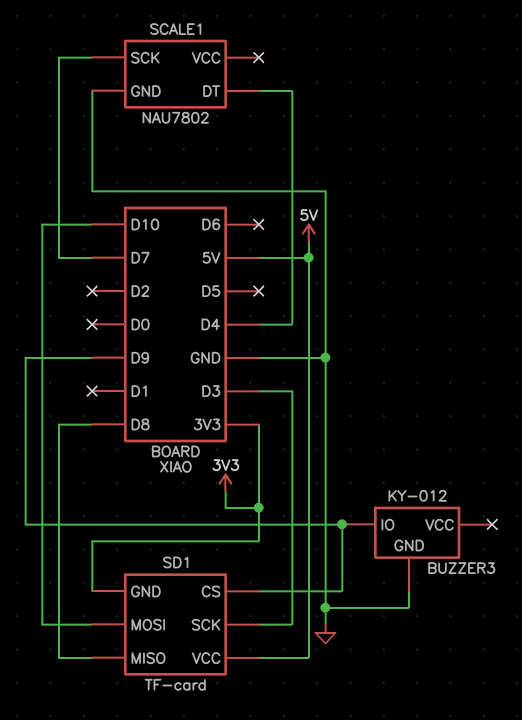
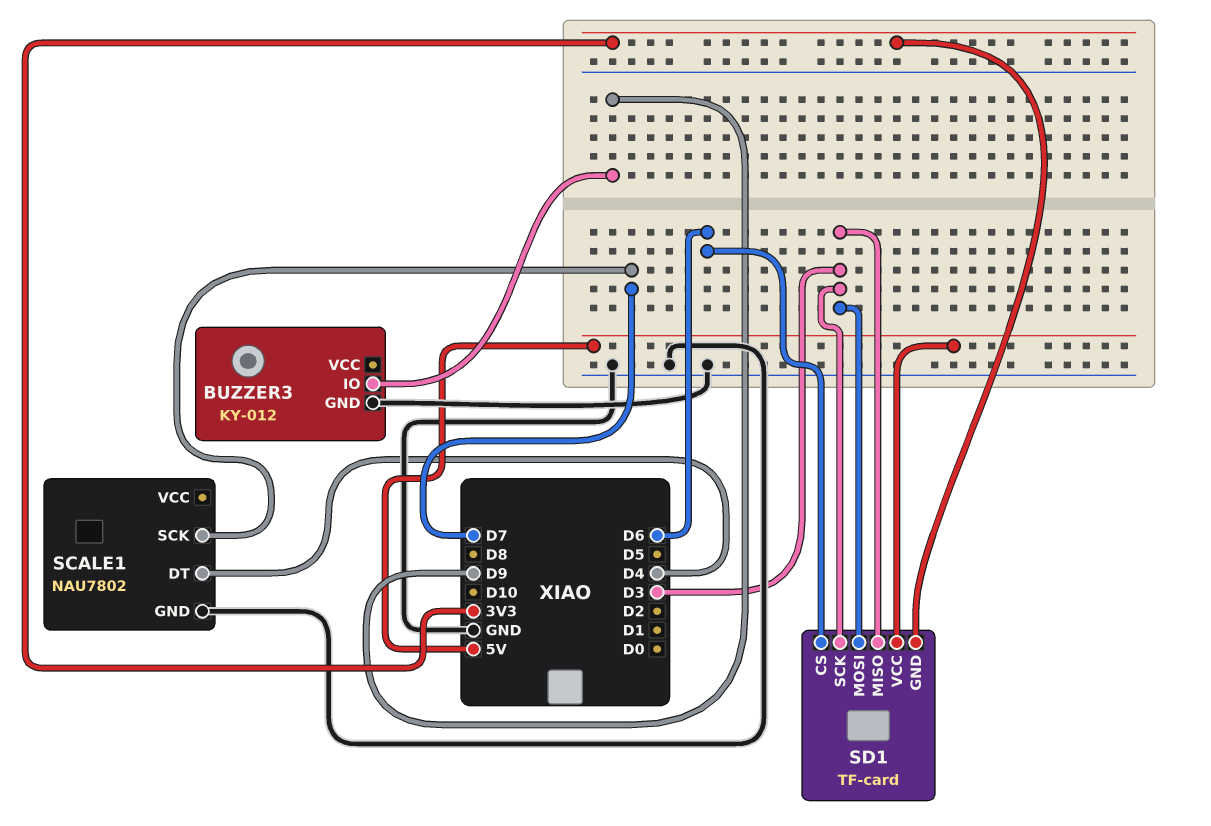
SD1 pin CS: D9 -> D6
SD1 pin MISO: D8 -> D3
SD1 pin MOSI: D10 -> D3

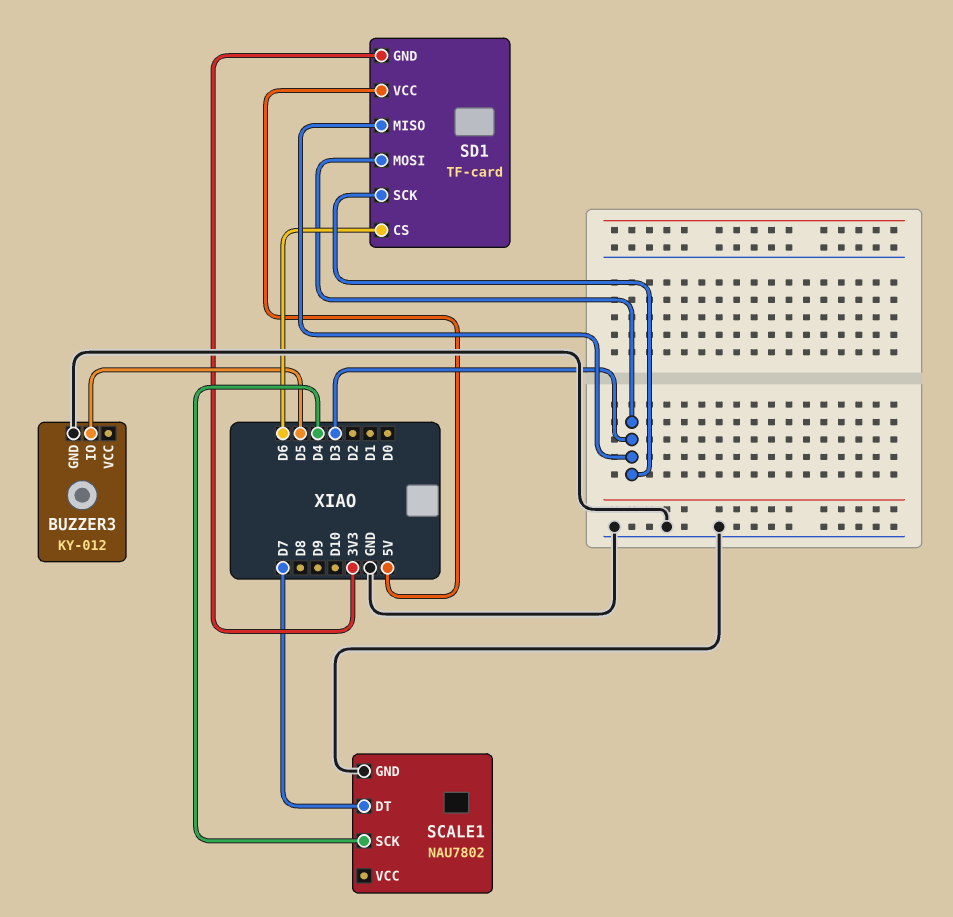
BUZZER3 pin IO: D9 -> D5
SCALE1 pin DT: D4 -> D7
SCALE1 pin SCK: D7 -> D4

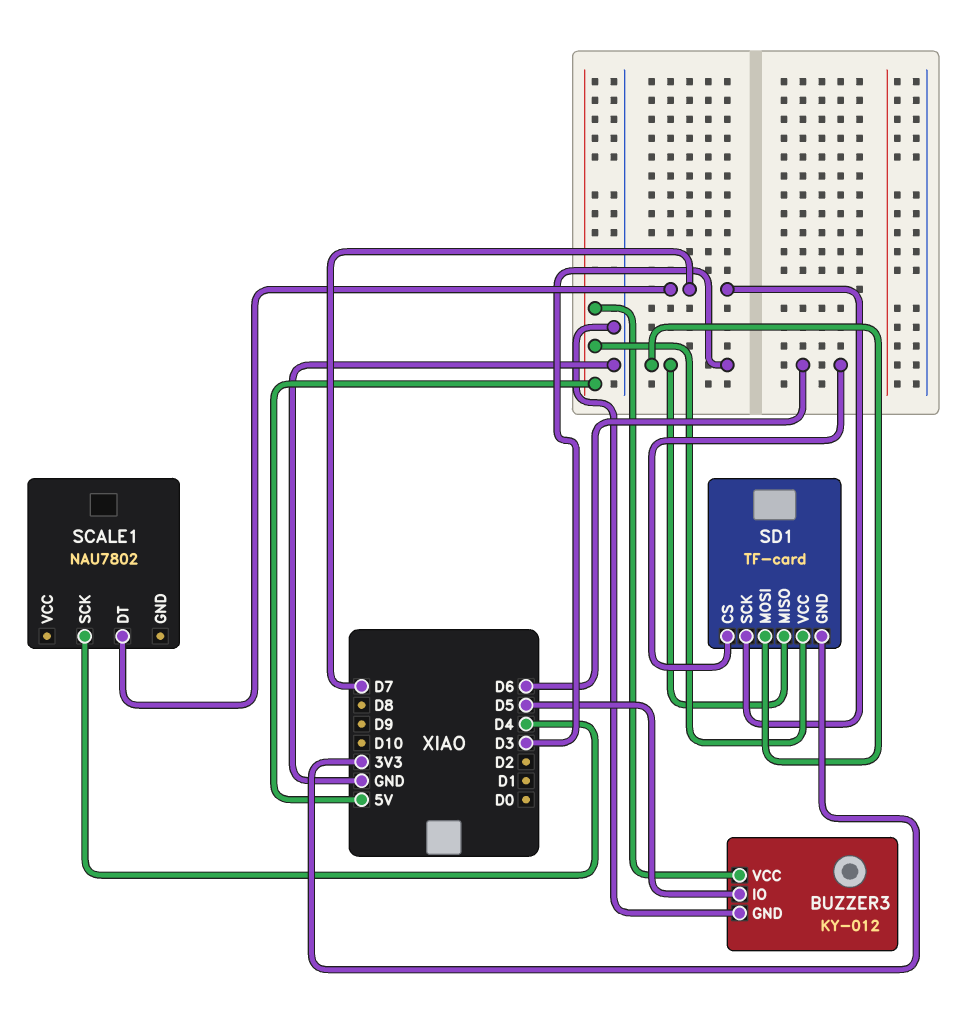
BUZZER3 pin VCC: none -> 5V
SCALE1 pin GND: GND -> none
SD1 pin SCK: D3 -> D7

